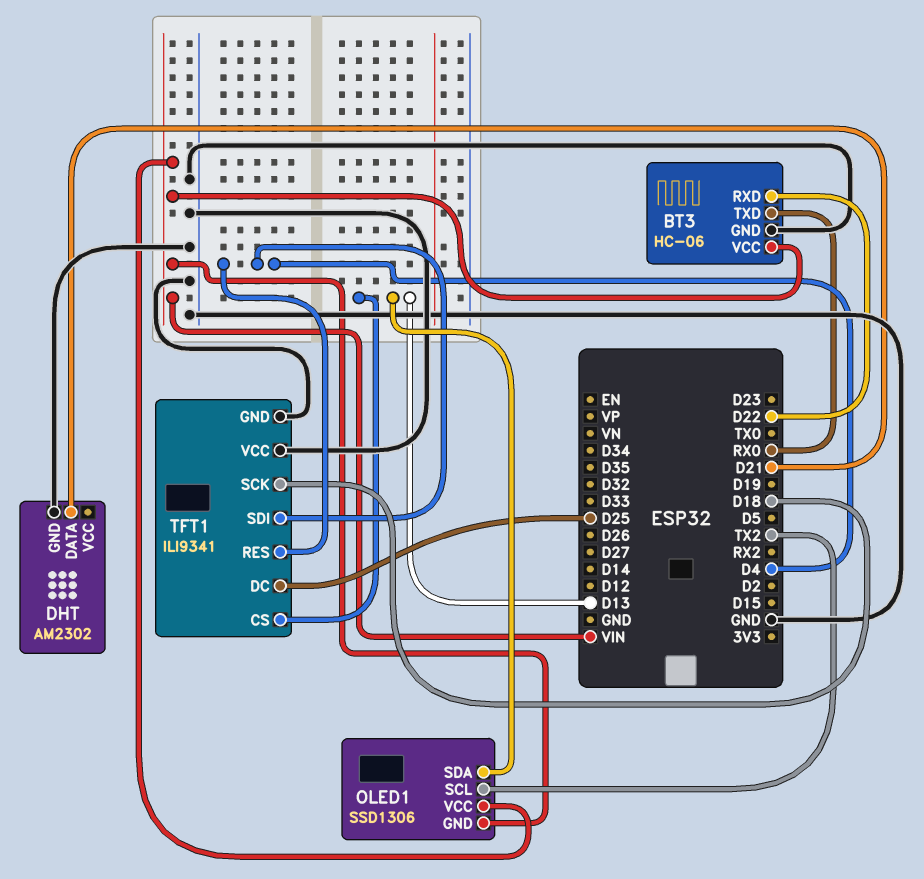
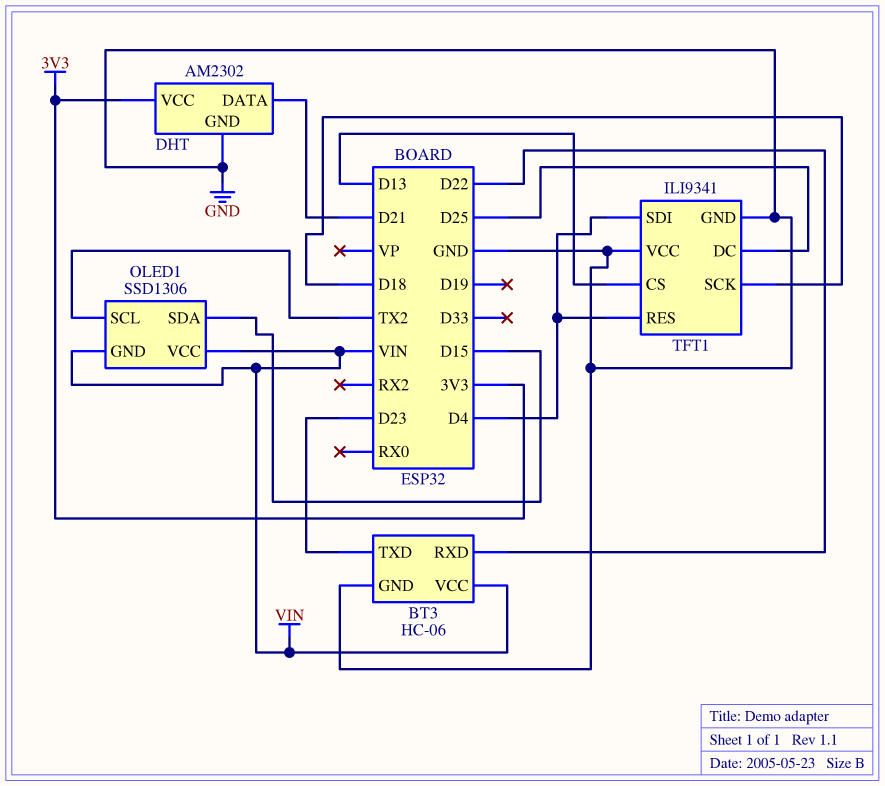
BT3 pin TXD: RX0 -> D23
DHT pin VCC: none -> 3V3
OLED1 pin SDA: D13 -> D15

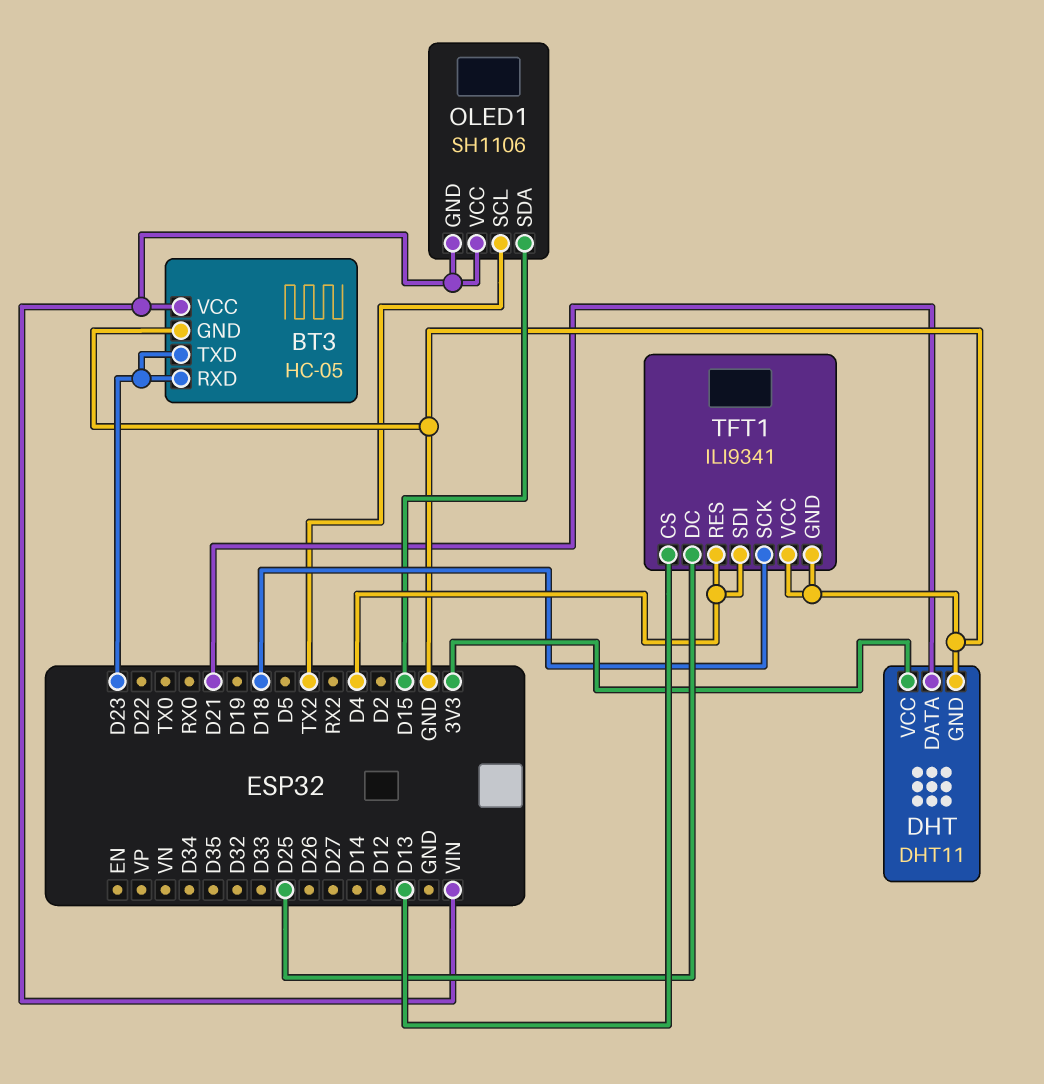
BT3: HC-06 -> HC-05
BT3 pin RXD: D22 -> D23
DHT: AM2302 -> DHT11
OLED1: SSD1306 -> SH1106

